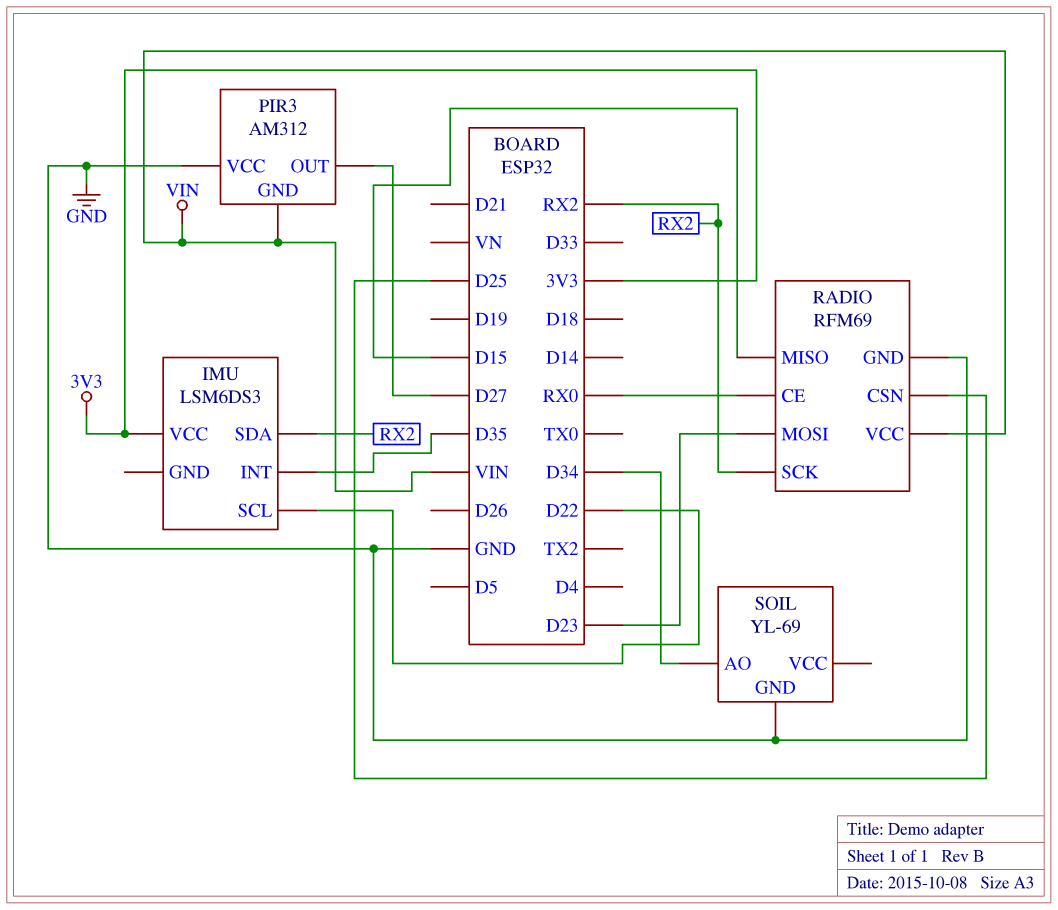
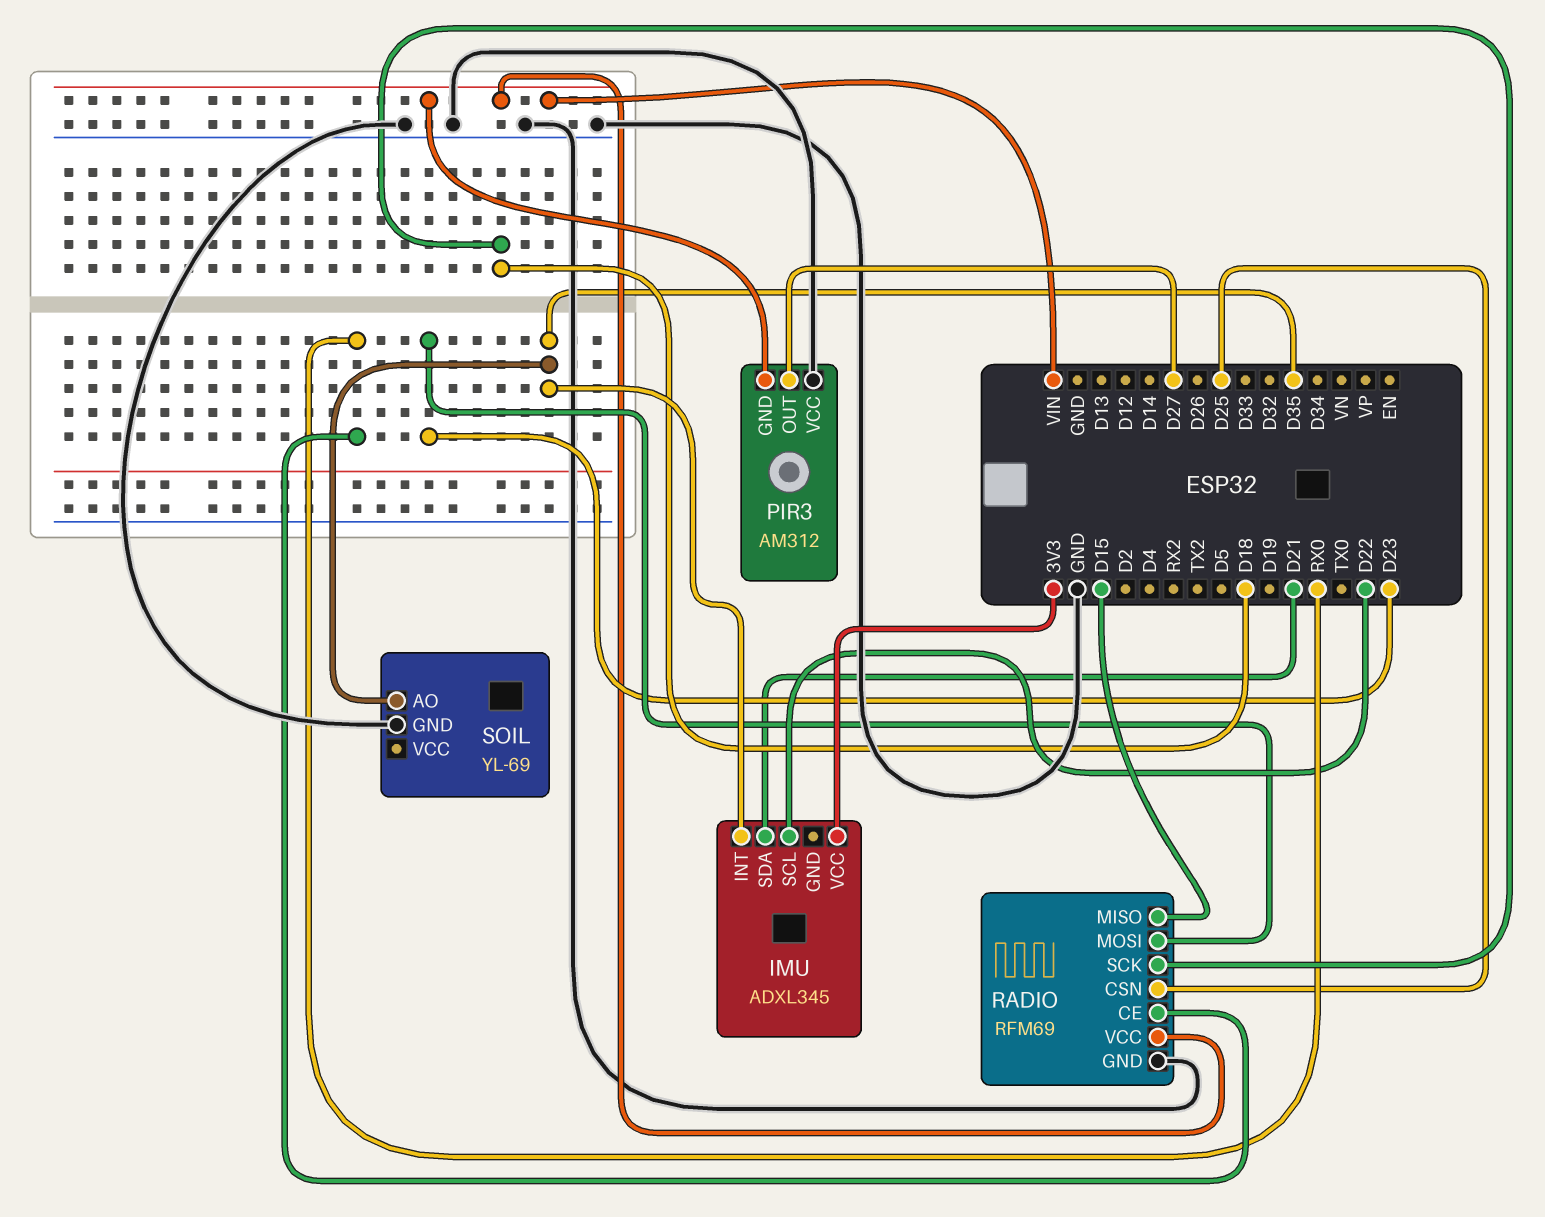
IMU: LSM6DS3 -> ADXL345
IMU pin SDA: RX2 -> D21
RADIO pin SCK: RX2 -> D18
SOIL pin AO: D34 -> D35

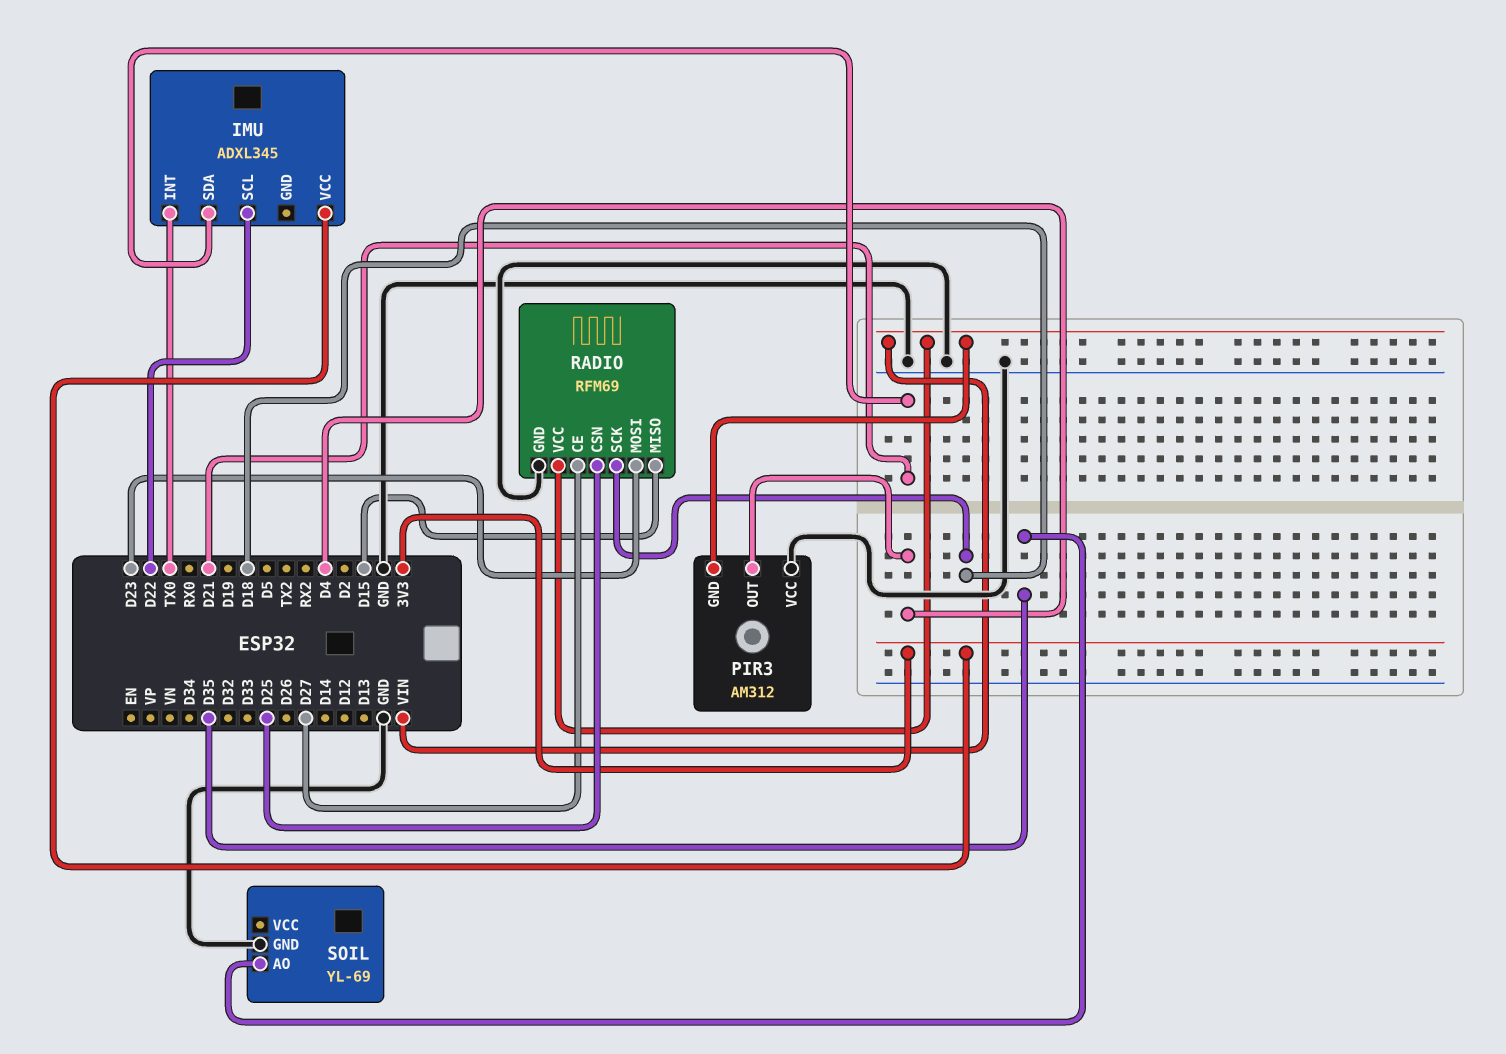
IMU pin INT: D35 -> TX0
PIR3 pin OUT: D27 -> D4
RADIO pin CE: RX0 -> D27

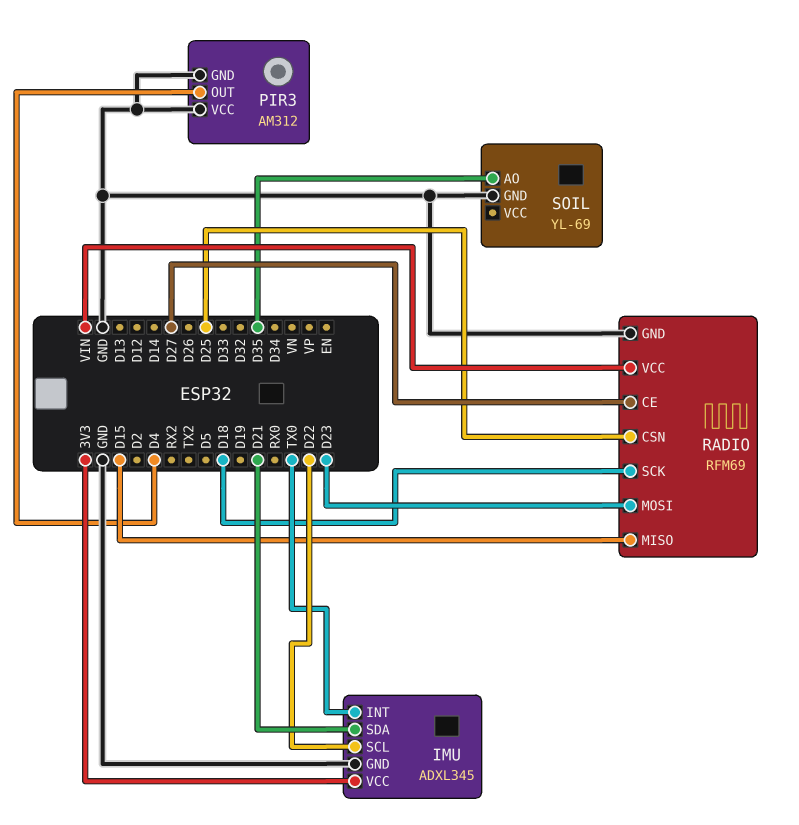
IMU pin GND: none -> GND
PIR3 pin GND: VIN -> GND

